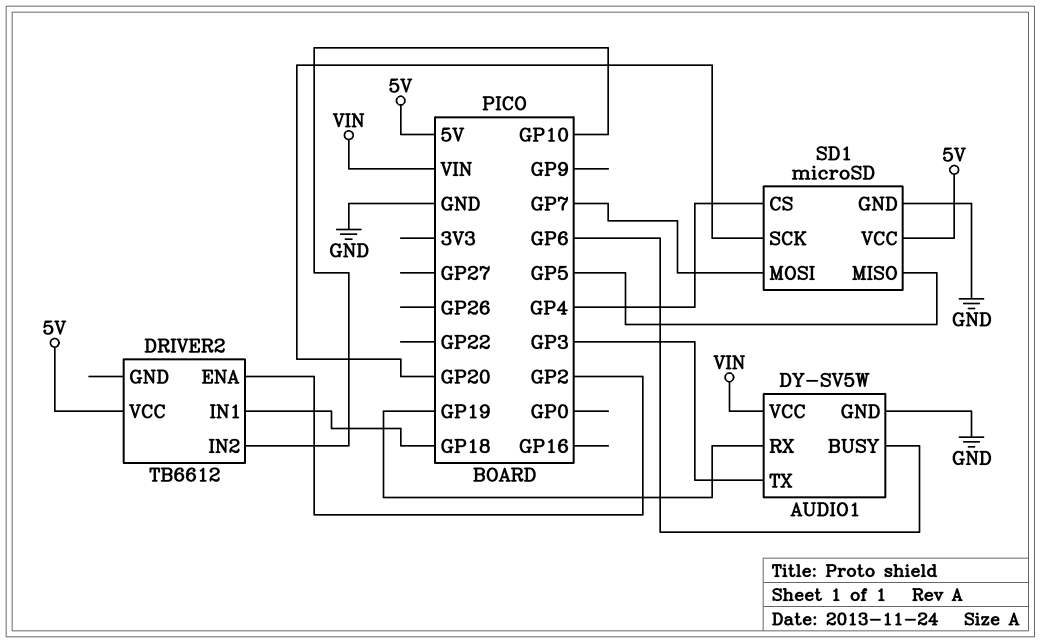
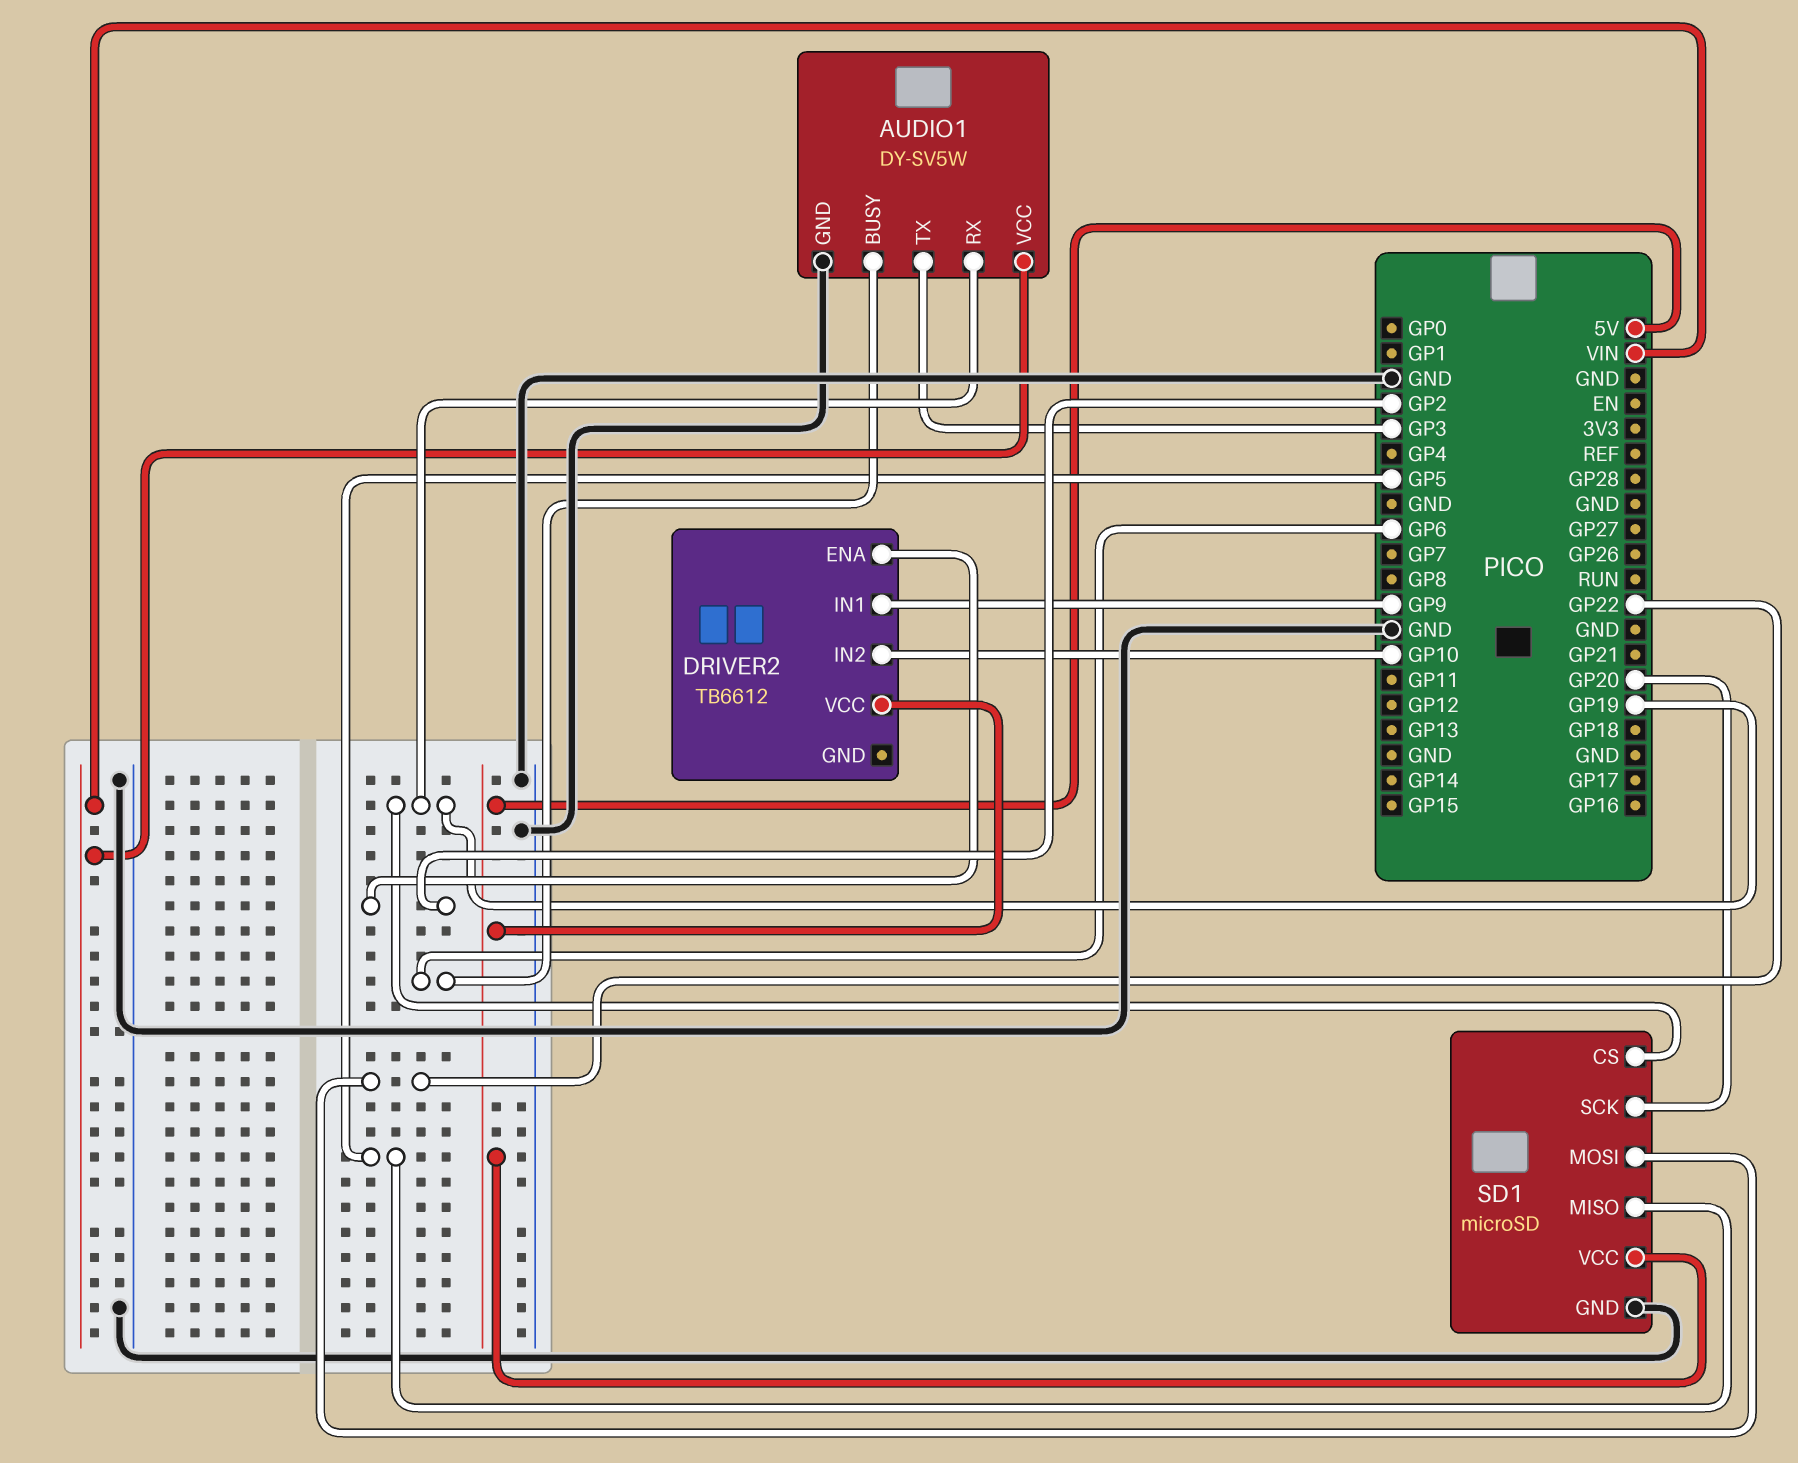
DRIVER2 pin IN1: GP18 -> GP9
SD1 pin CS: GP4 -> GP19
SD1 pin MOSI: GP7 -> GP22

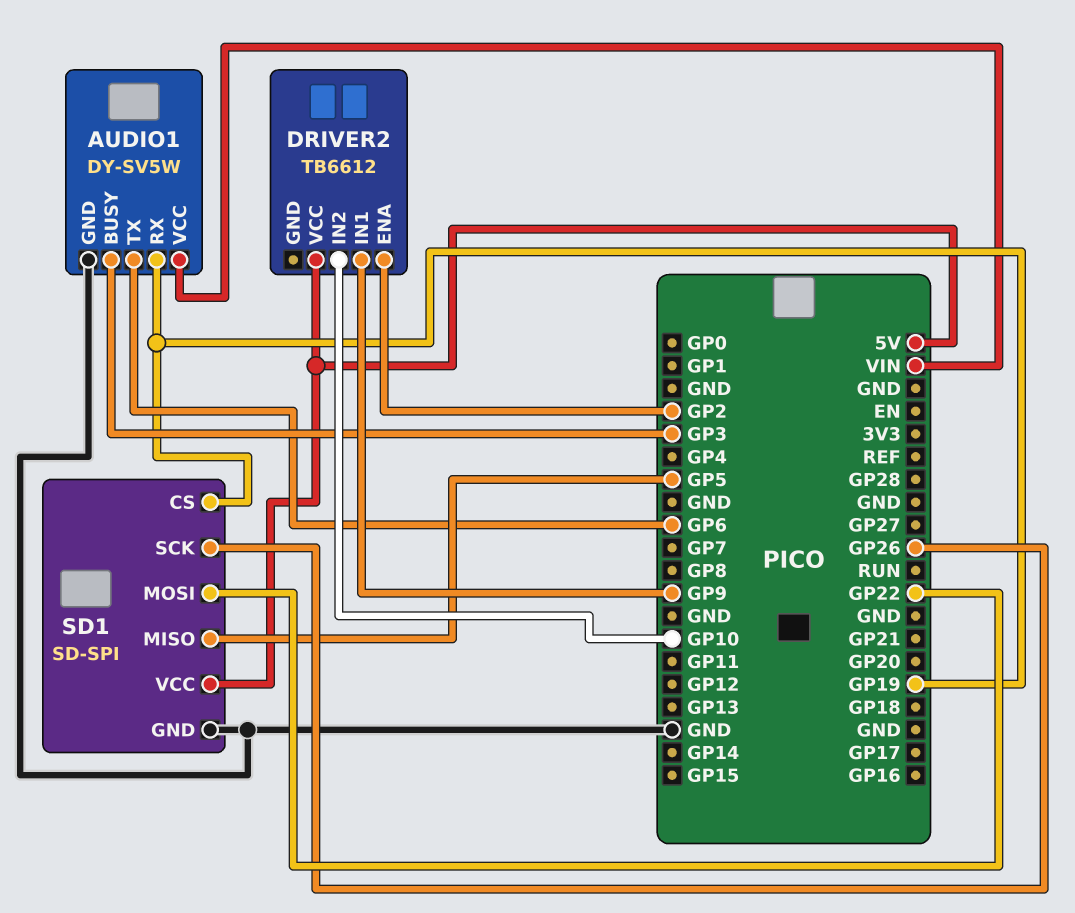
AUDIO1 pin BUSY: GP6 -> GP3
AUDIO1 pin TX: GP3 -> GP6
SD1: microSD -> SD-SPI
SD1 pin SCK: GP20 -> GP26

